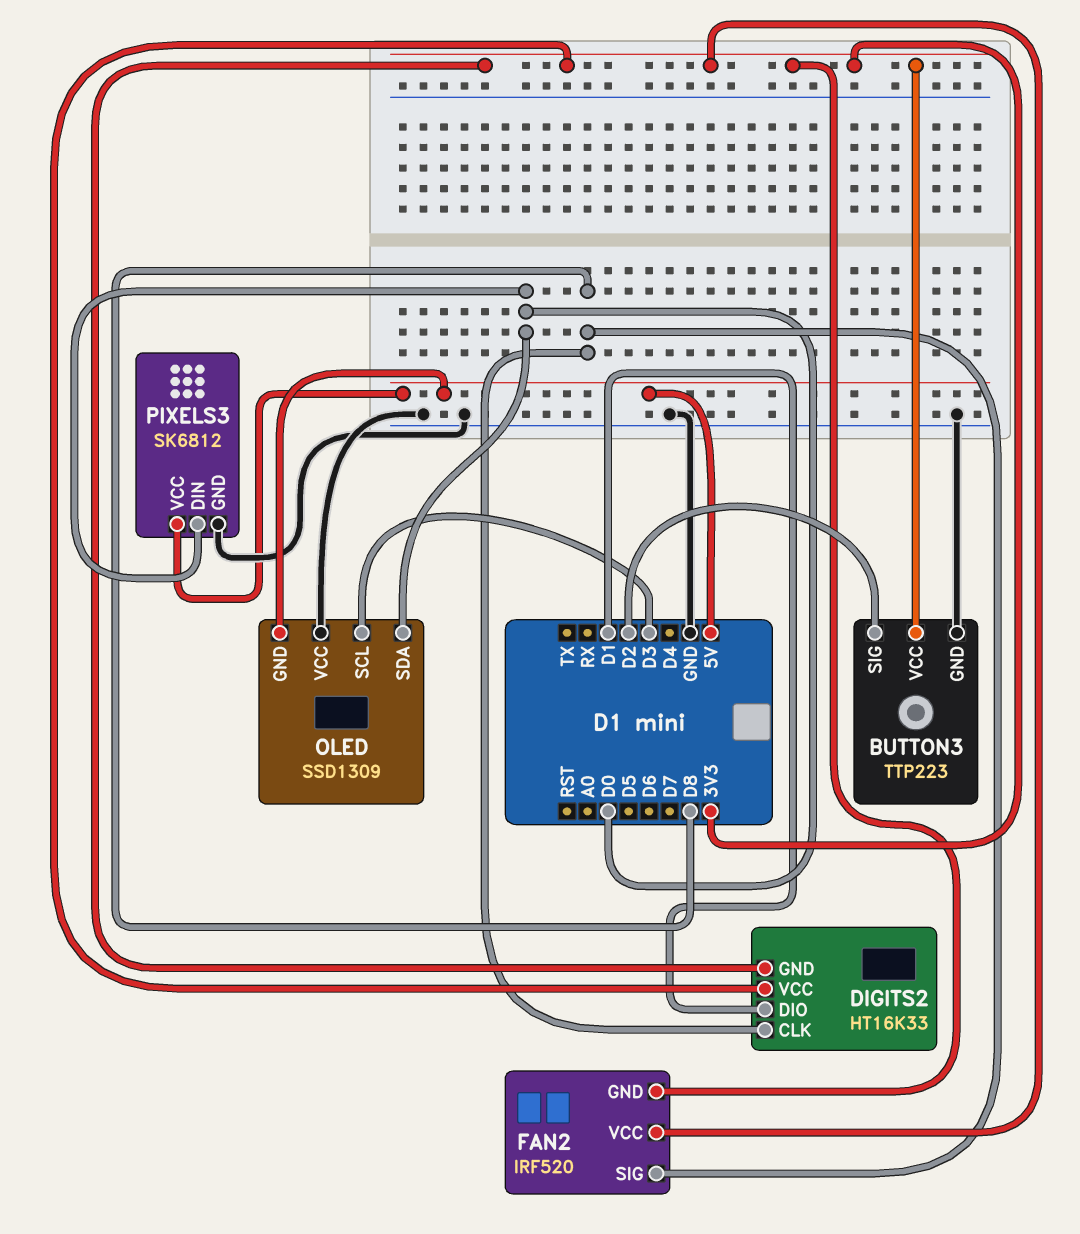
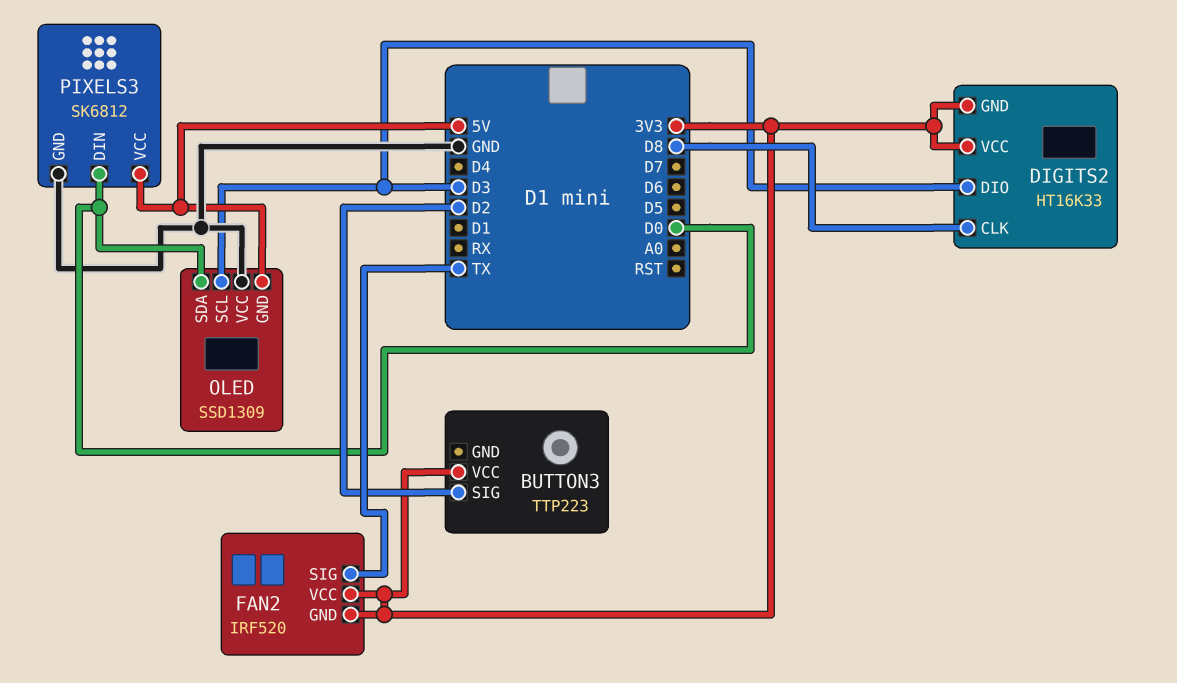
BUTTON3 pin GND: GND -> none
DIGITS2 pin DIO: D1 -> D3
FAN2 pin SIG: D8 -> TX

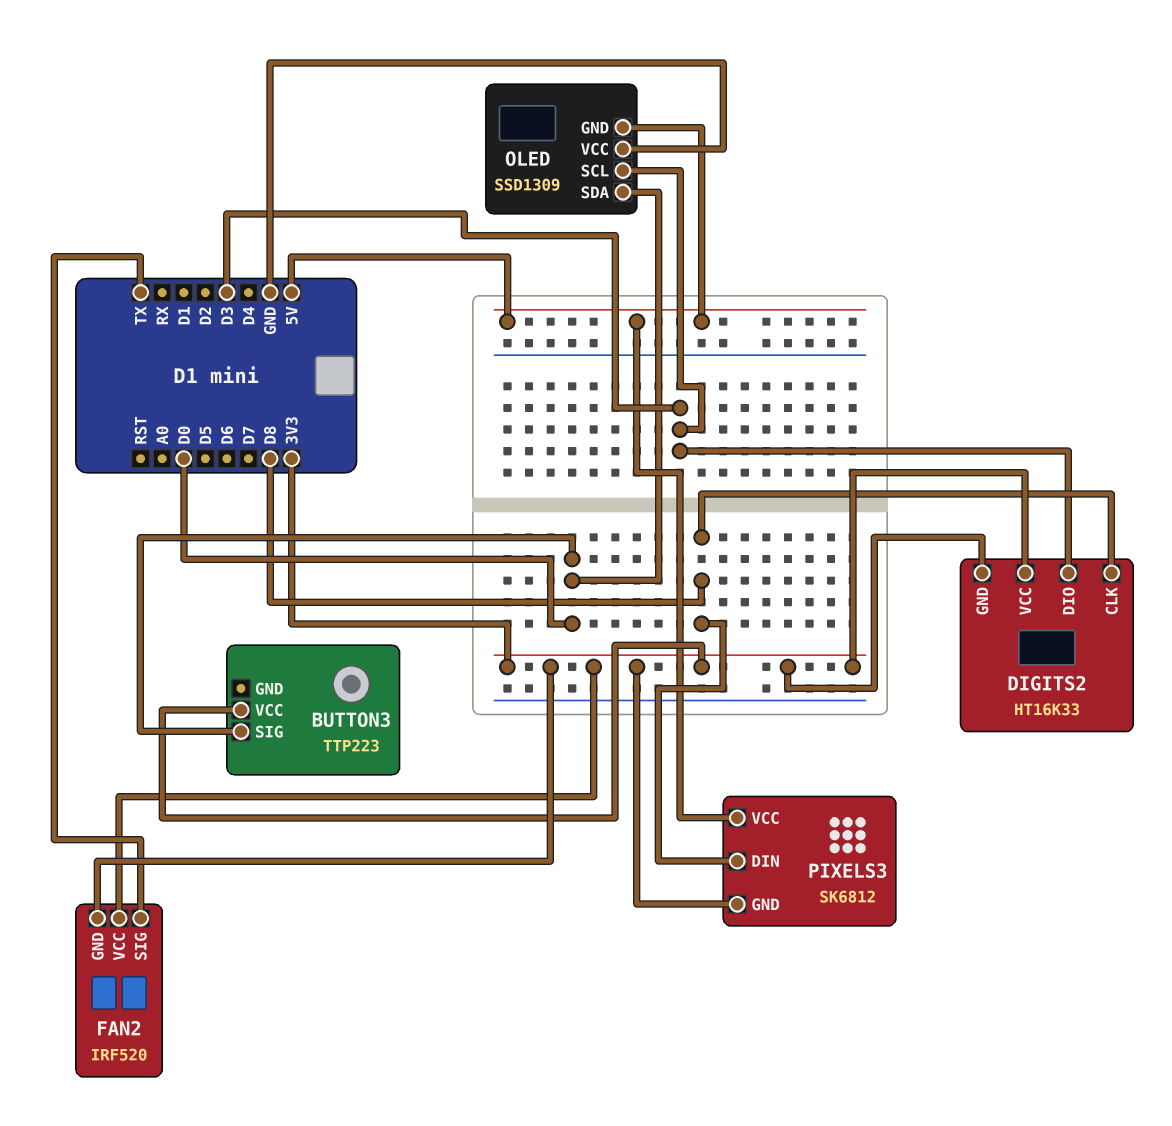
BUTTON3 pin SIG: D2 -> D0
PIXELS3 pin DIN: D0 -> D8
PIXELS3 pin GND: GND -> 3V3

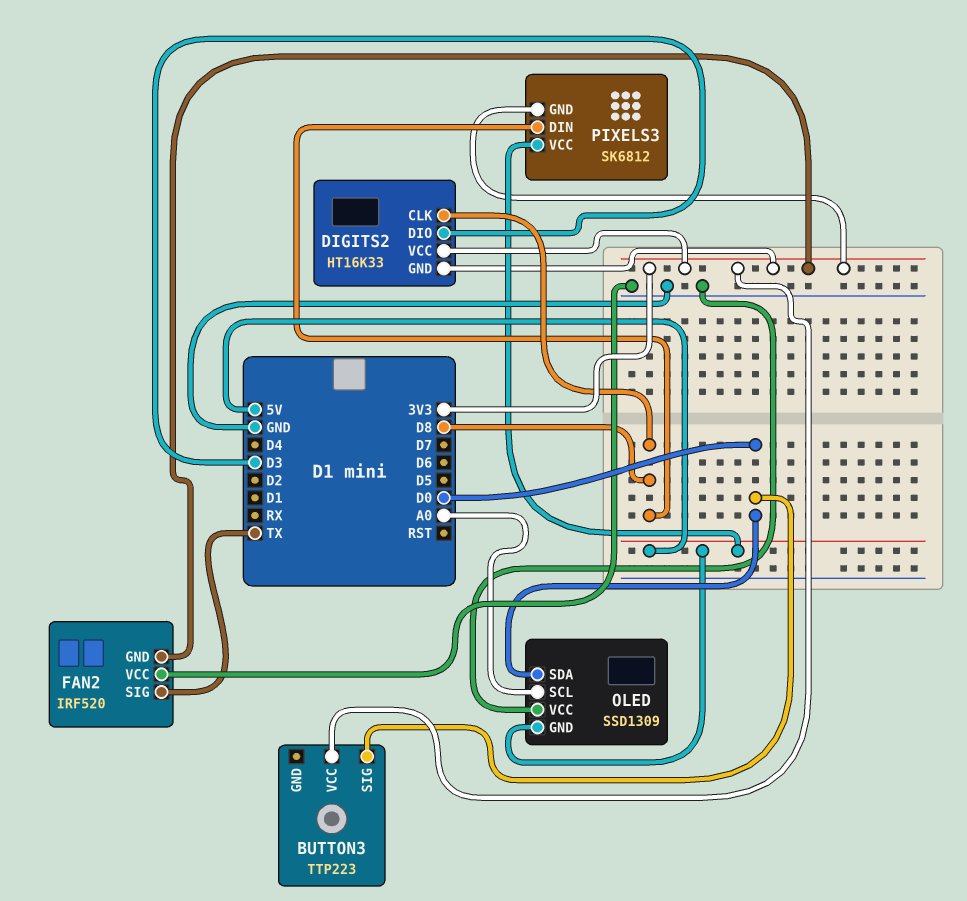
FAN2 pin VCC: 3V3 -> GND
OLED pin SCL: D3 -> A0

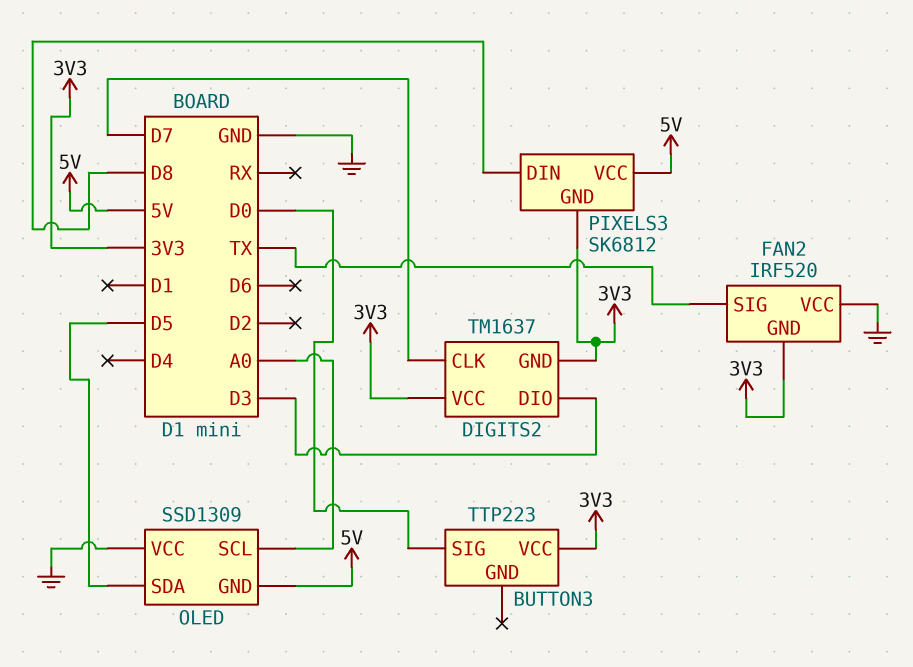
DIGITS2: HT16K33 -> TM1637
DIGITS2 pin CLK: D8 -> D7
OLED pin SDA: D0 -> D5

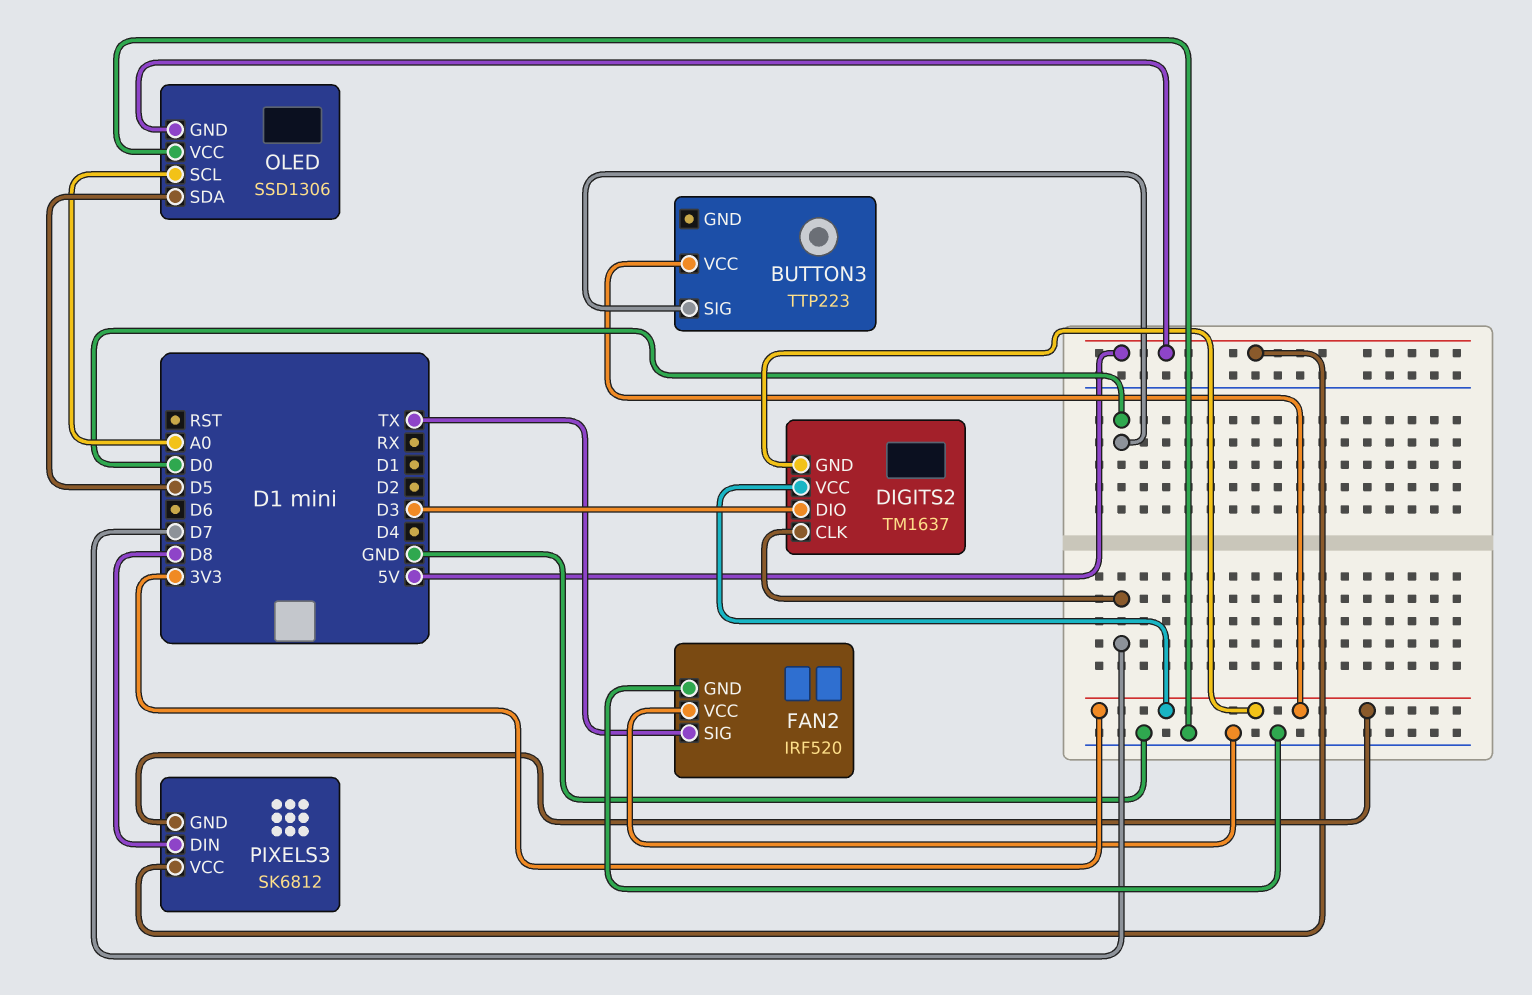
FAN2 pin GND: 3V3 -> GND
OLED: SSD1309 -> SSD1306

